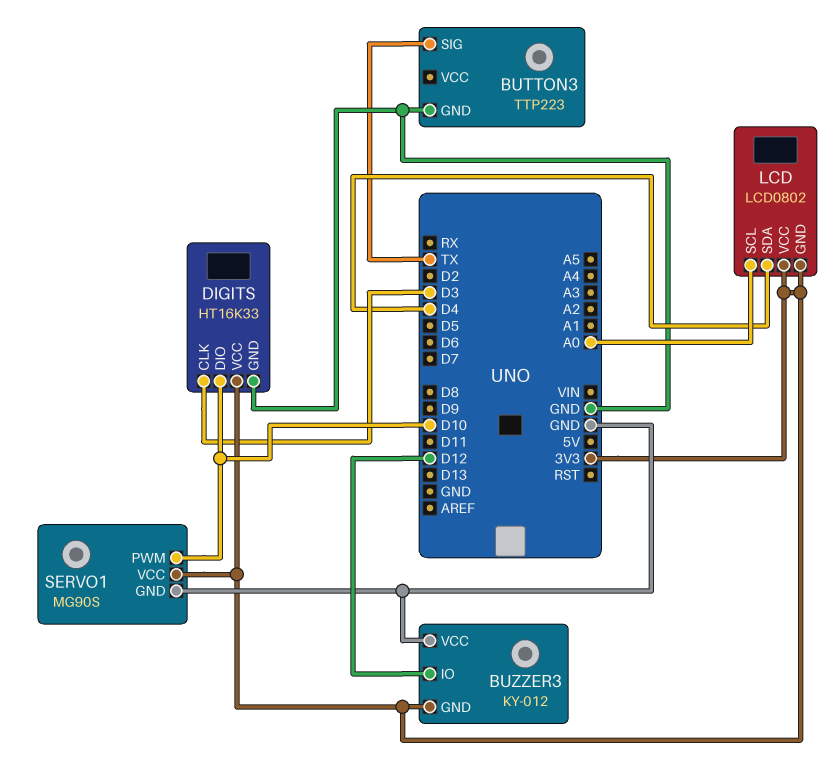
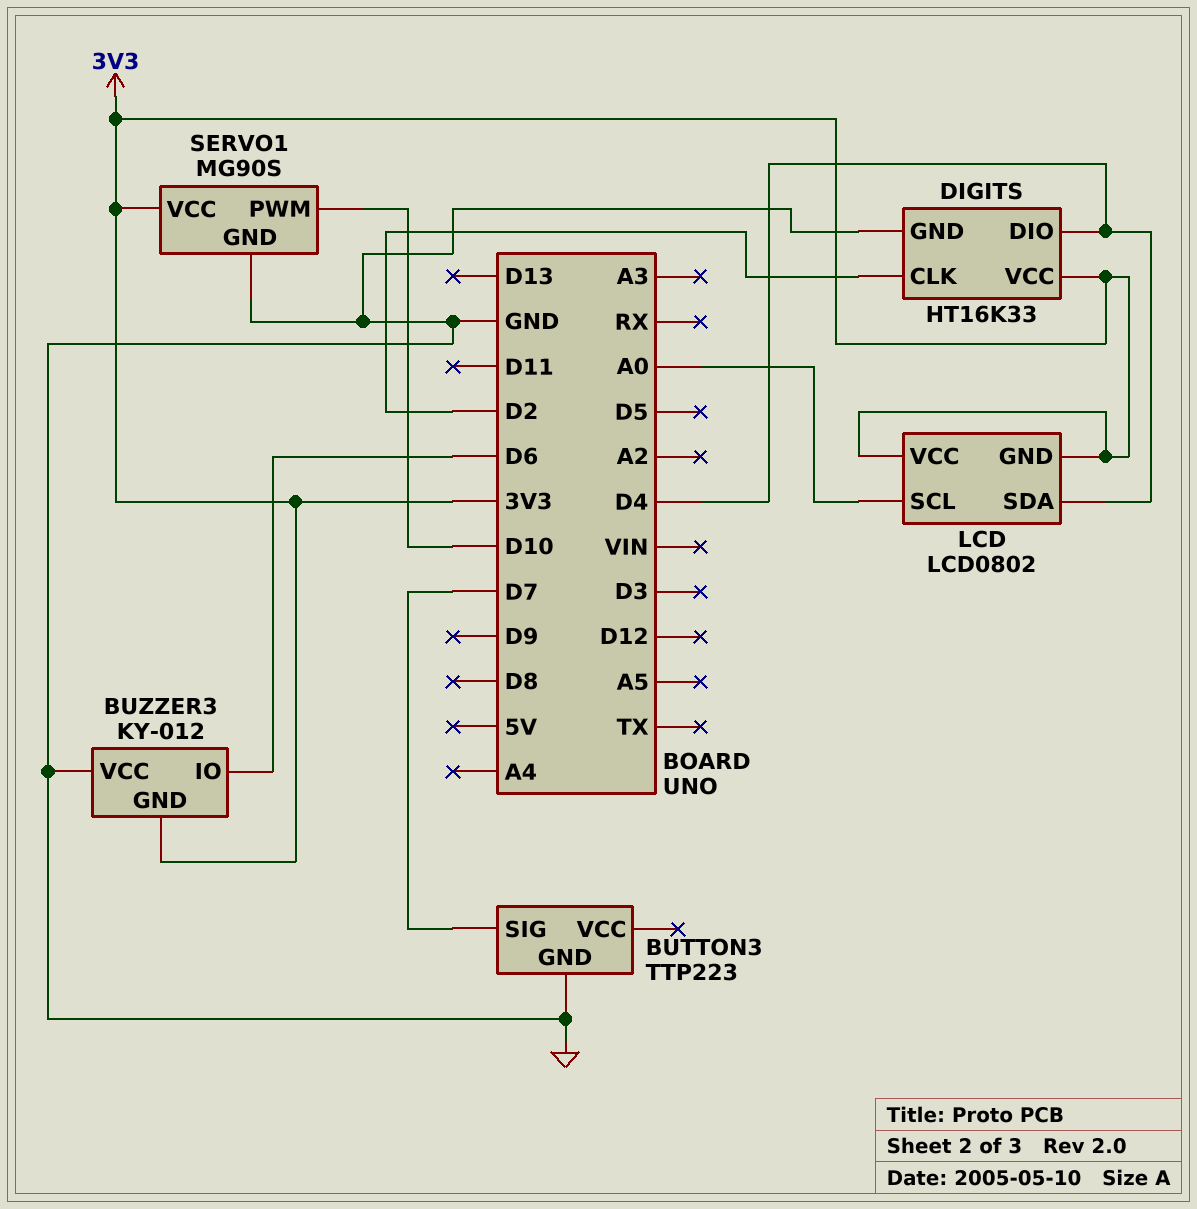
BUTTON3 pin SIG: TX -> D7
BUZZER3 pin IO: D12 -> D6
DIGITS pin CLK: D3 -> D2
DIGITS pin DIO: D10 -> D4

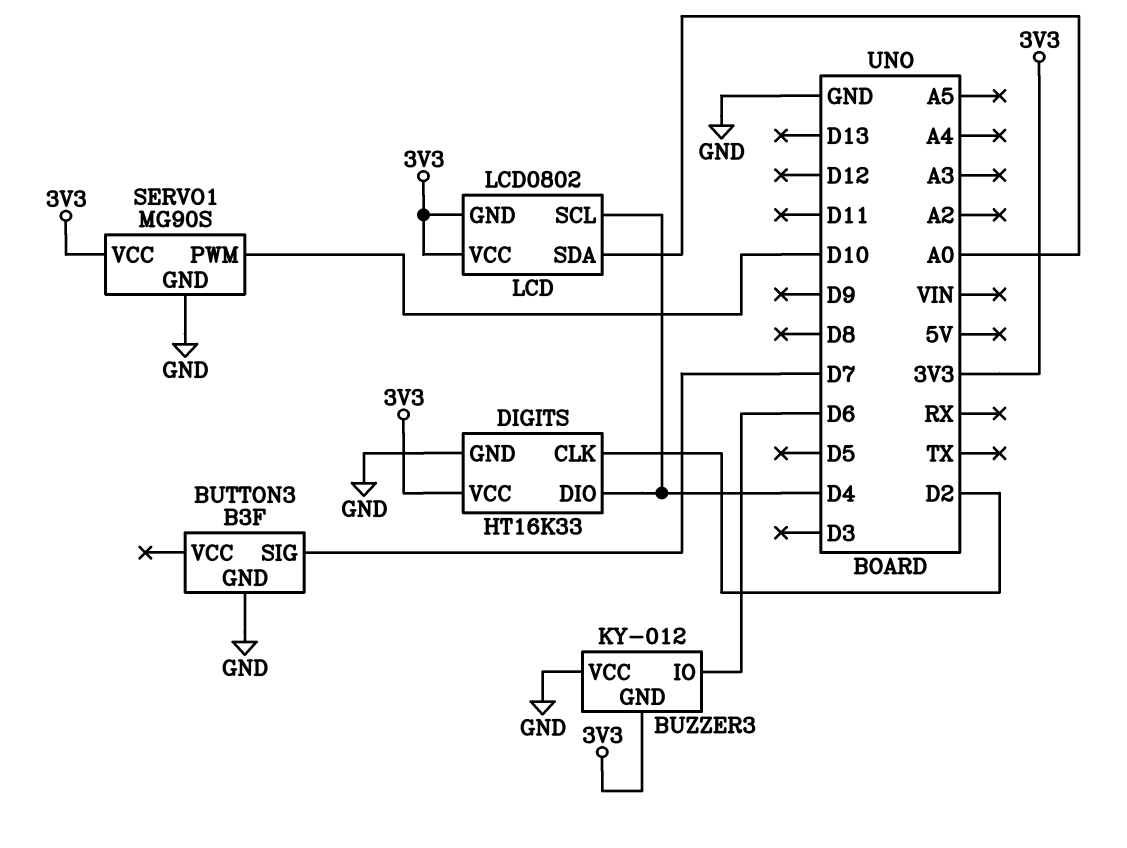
BUTTON3: TTP223 -> B3F
LCD pin SCL: A0 -> D4
LCD pin SDA: D4 -> A0

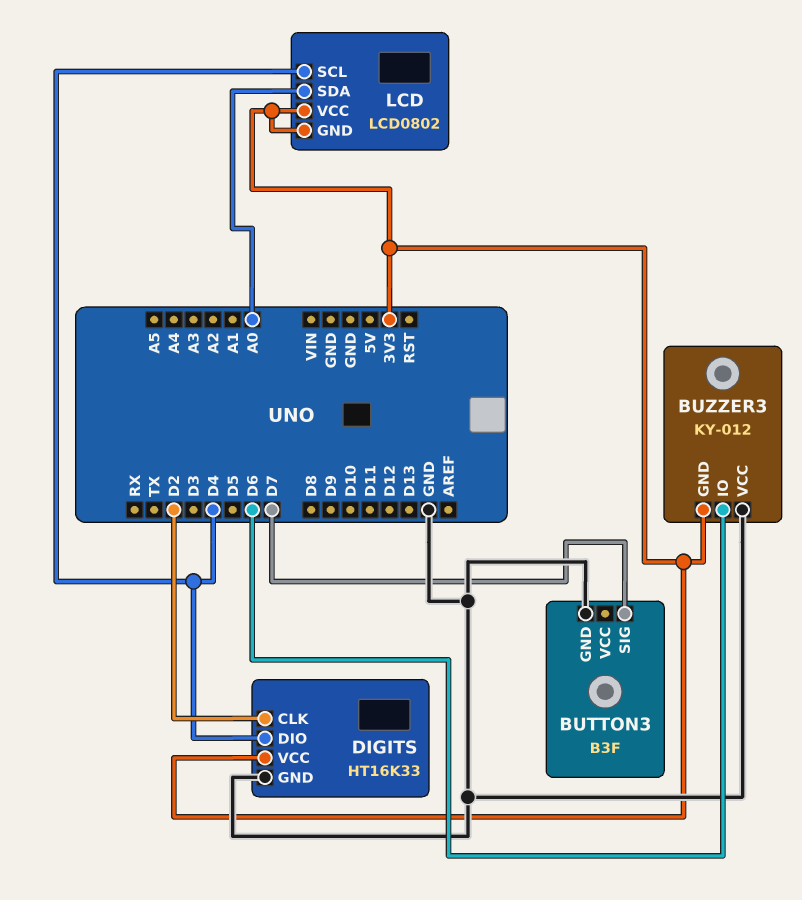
SERVO1: MG90S -> none
SERVO1 pin GND: GND -> none
SERVO1 pin PWM: D10 -> none
SERVO1 pin VCC: 3V3 -> none

